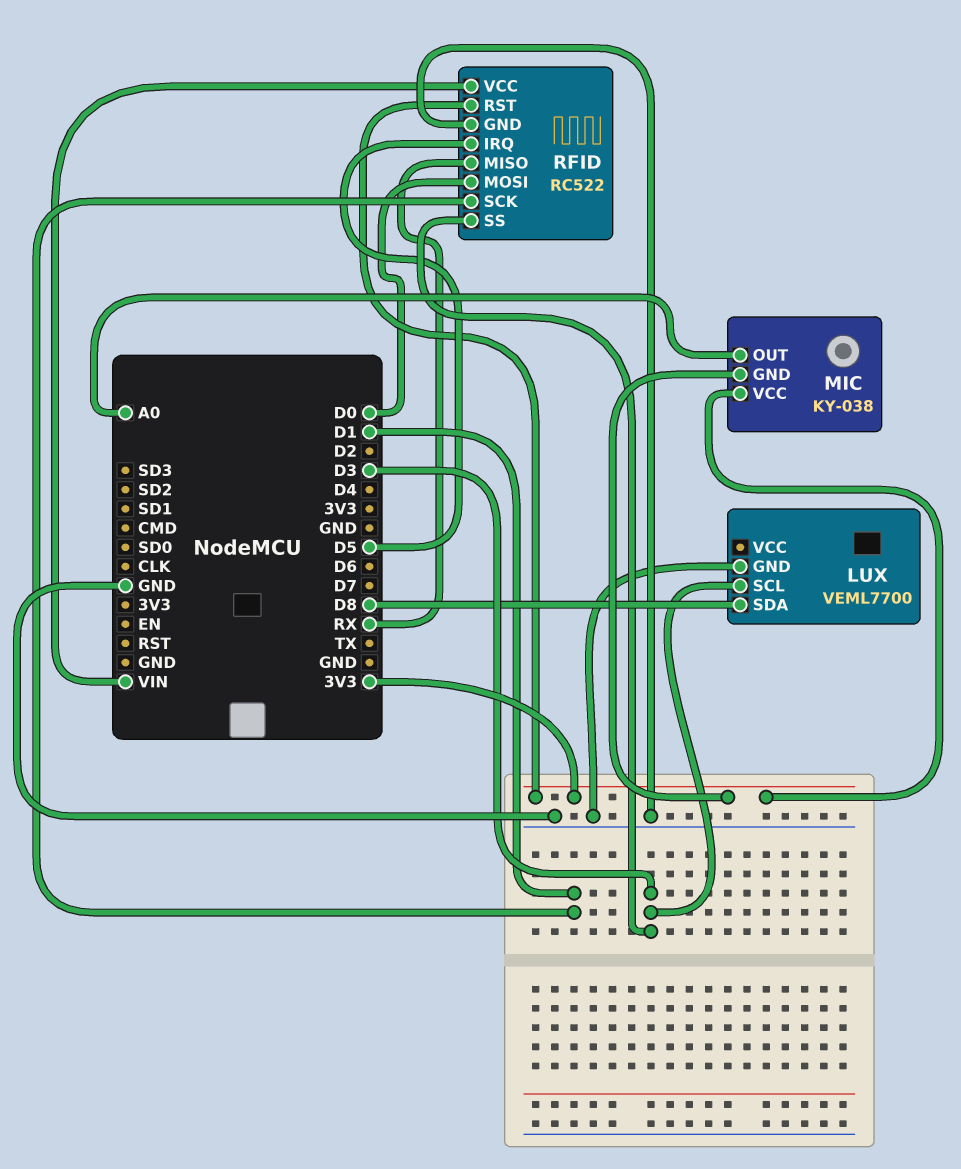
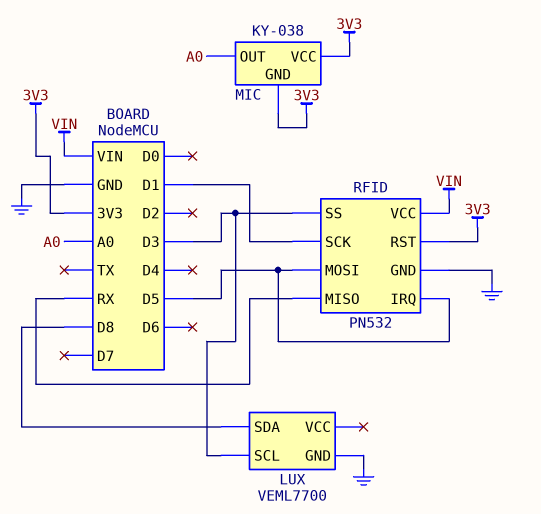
RFID: RC522 -> PN532
RFID pin MOSI: D0 -> D5

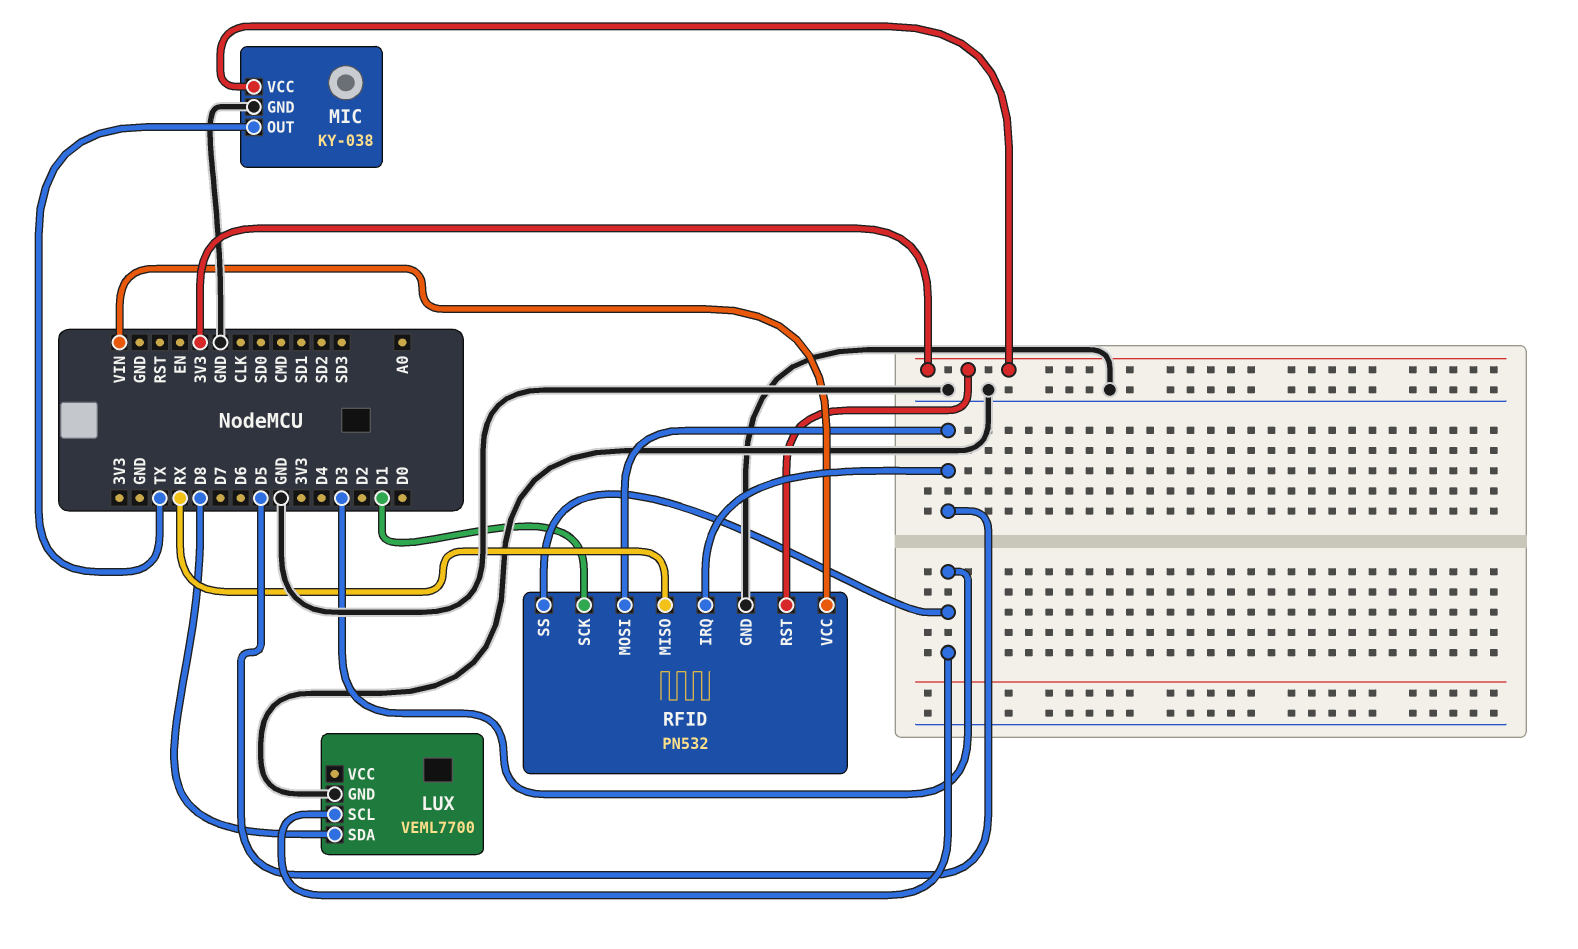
MIC pin GND: 3V3 -> GND
MIC pin OUT: A0 -> TX

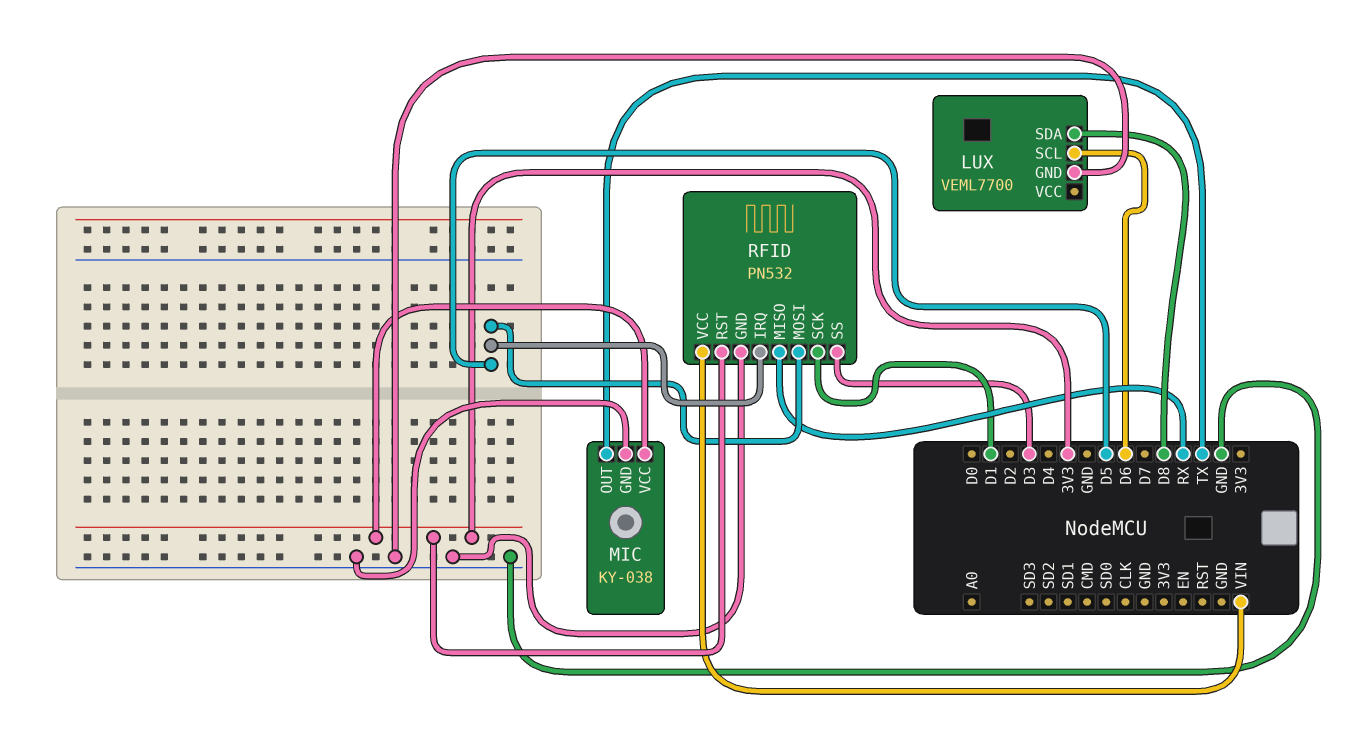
LUX pin SCL: D3 -> D6

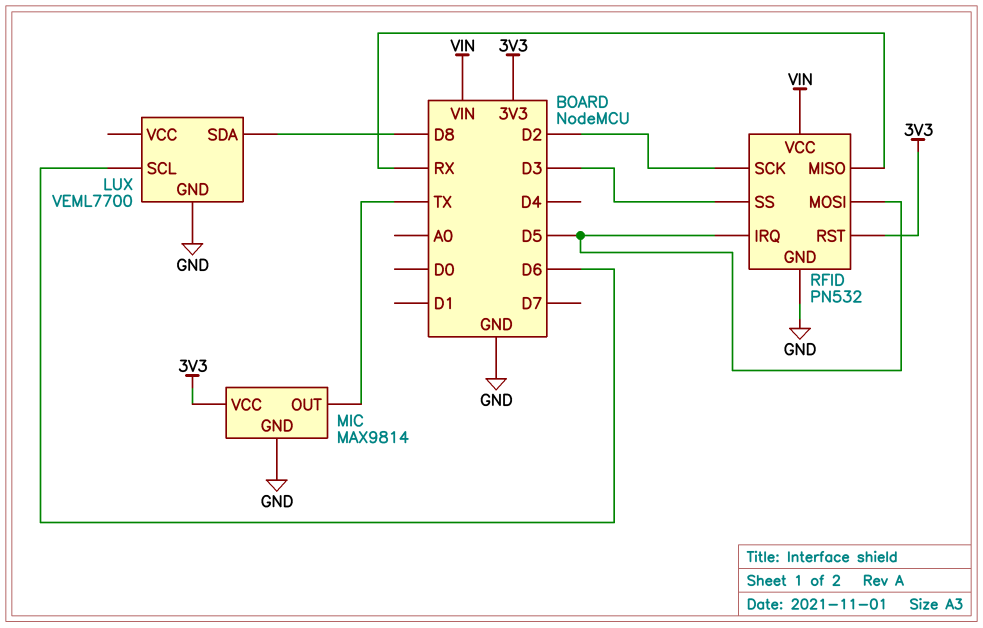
MIC: KY-038 -> MAX9814
RFID pin SCK: D1 -> D2

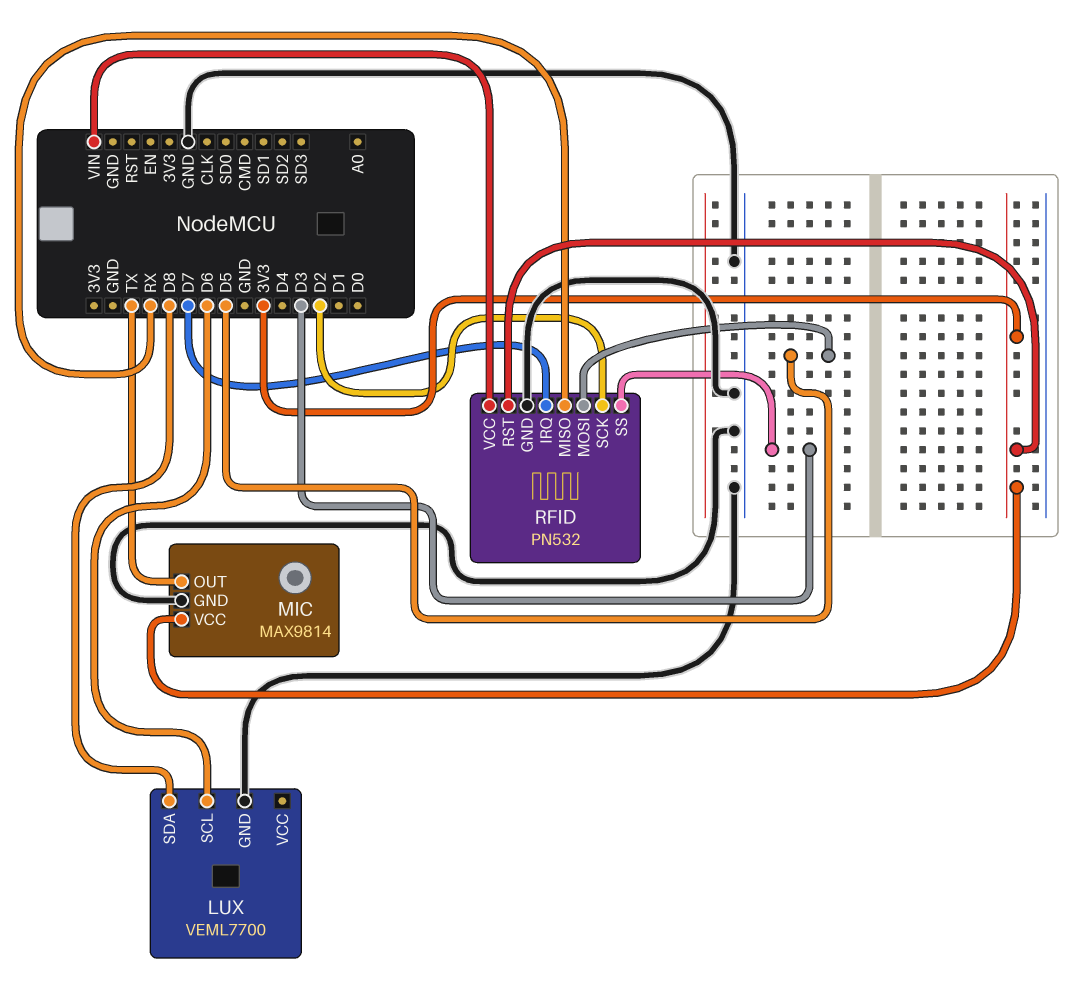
RFID pin IRQ: D5 -> D7

